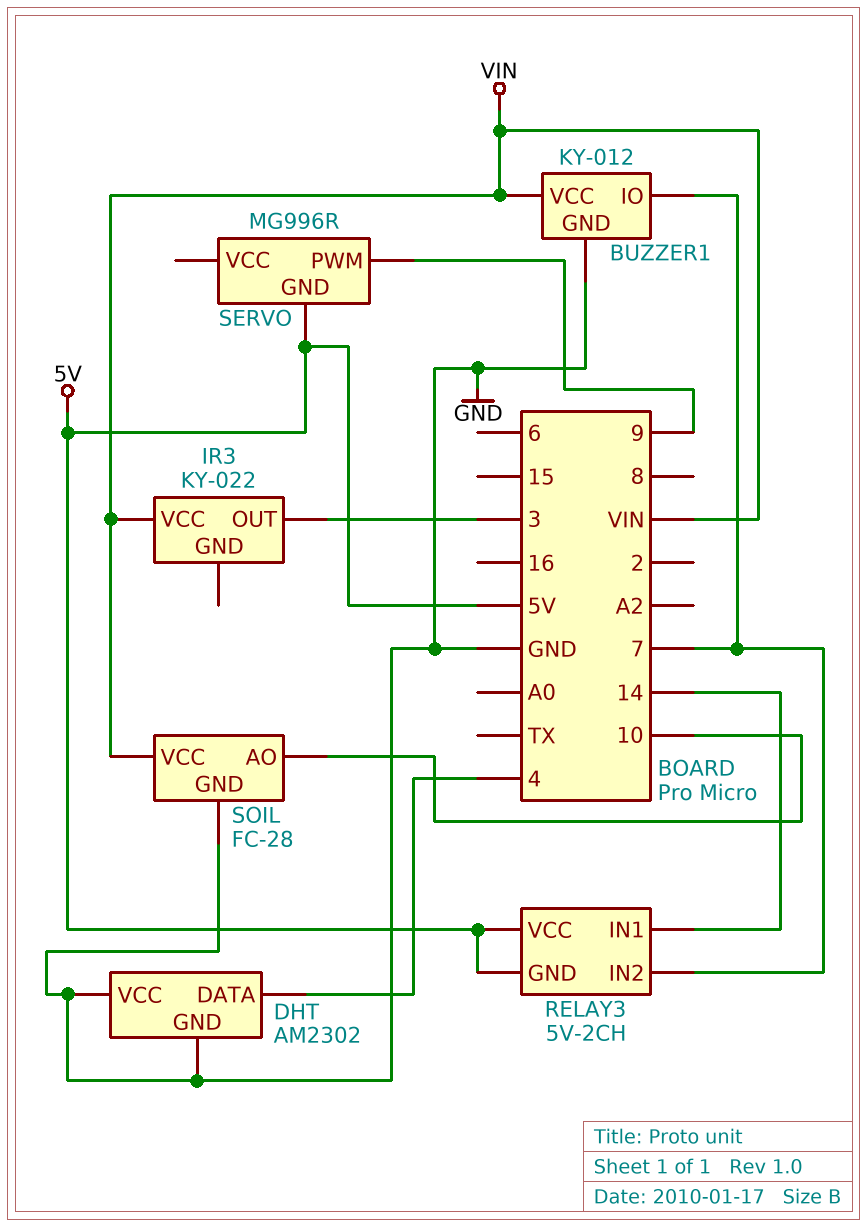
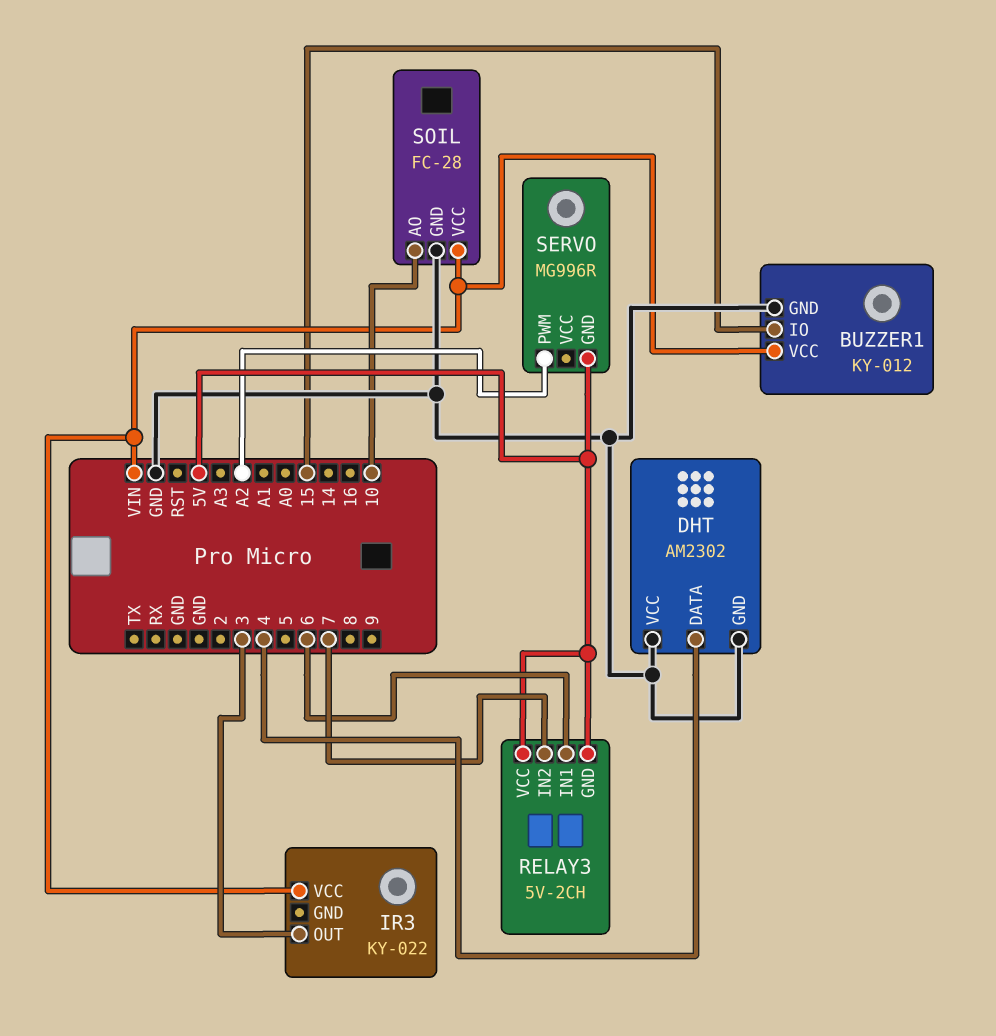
BUZZER1 pin IO: 7 -> 15
RELAY3 pin IN1: 14 -> 6
SERVO pin PWM: 9 -> A2

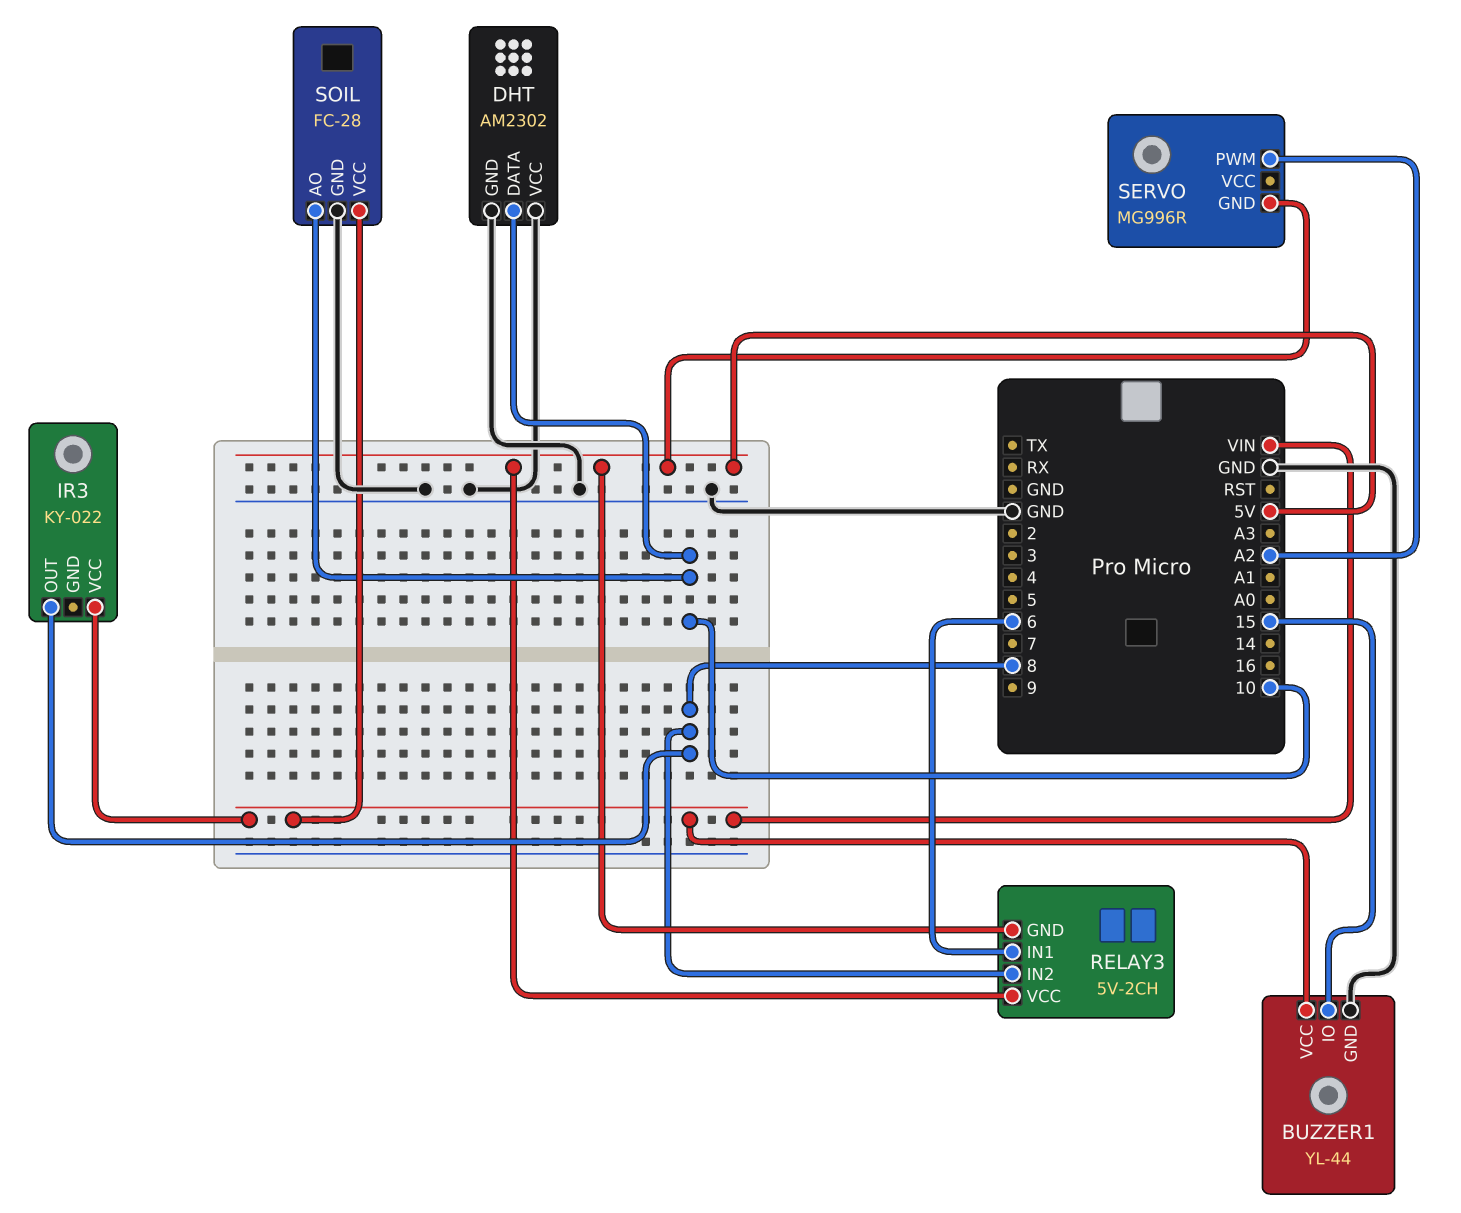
BUZZER1: KY-012 -> YL-44
DHT pin DATA: 4 -> 10
IR3 pin OUT: 3 -> 8
RELAY3 pin IN2: 7 -> 8

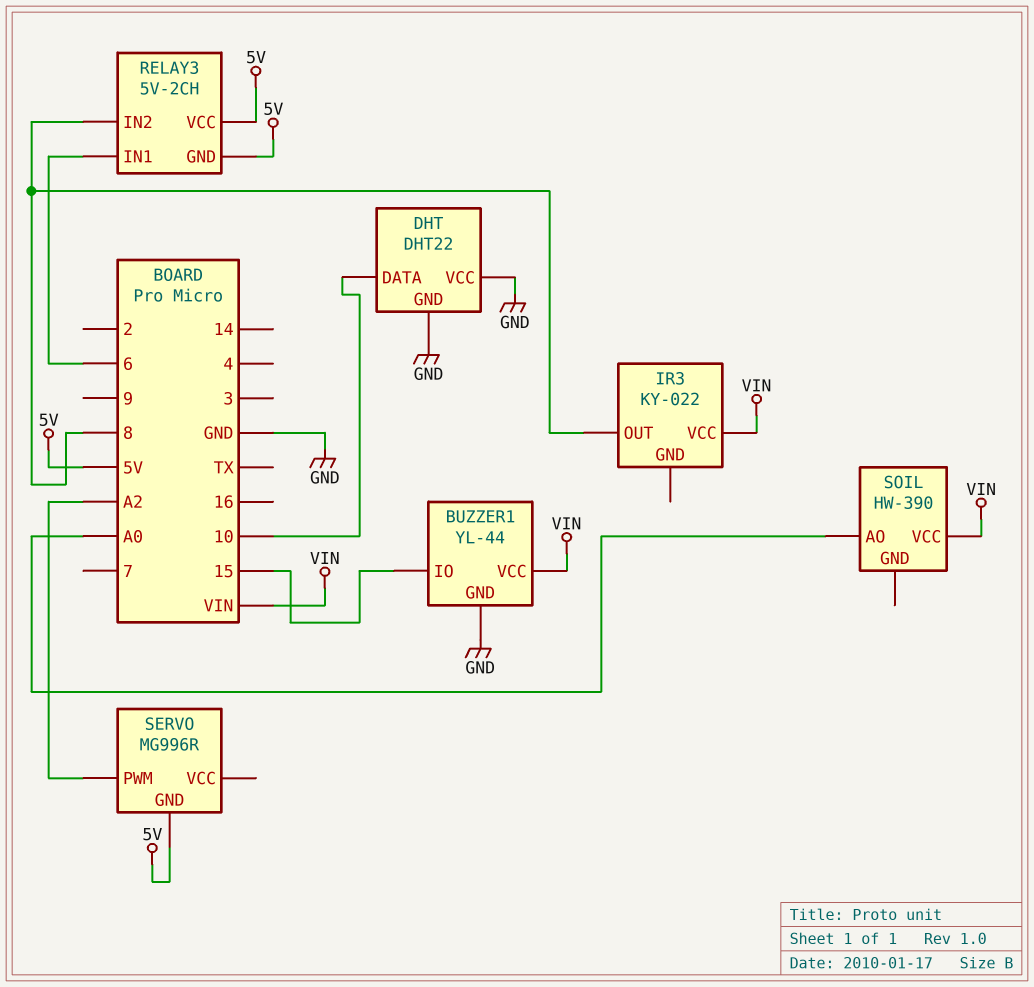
DHT: AM2302 -> DHT22
SOIL: FC-28 -> HW-390
SOIL pin AO: 10 -> A0
SOIL pin GND: GND -> none

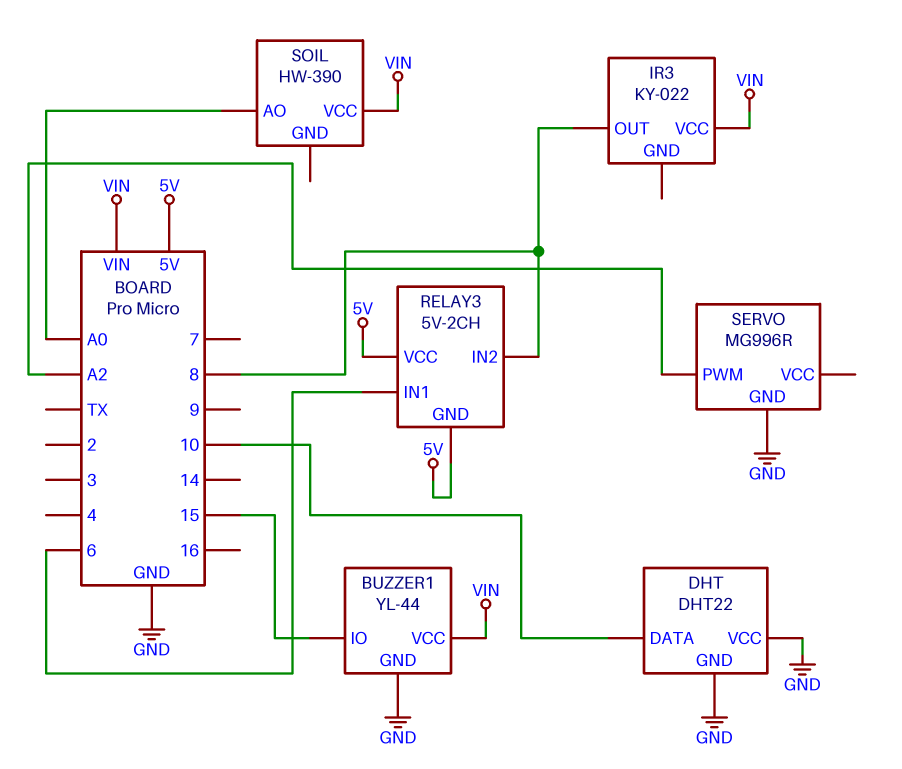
SERVO pin GND: 5V -> GND

